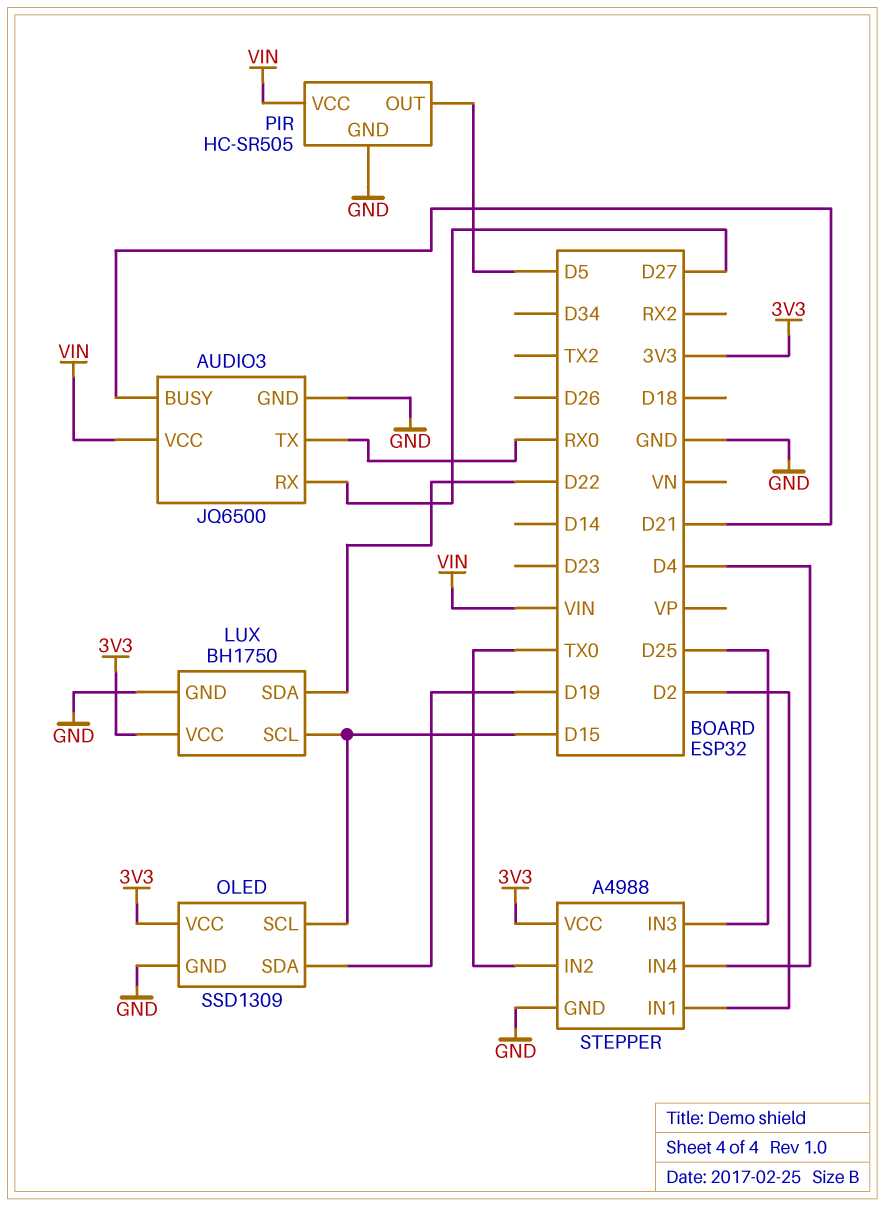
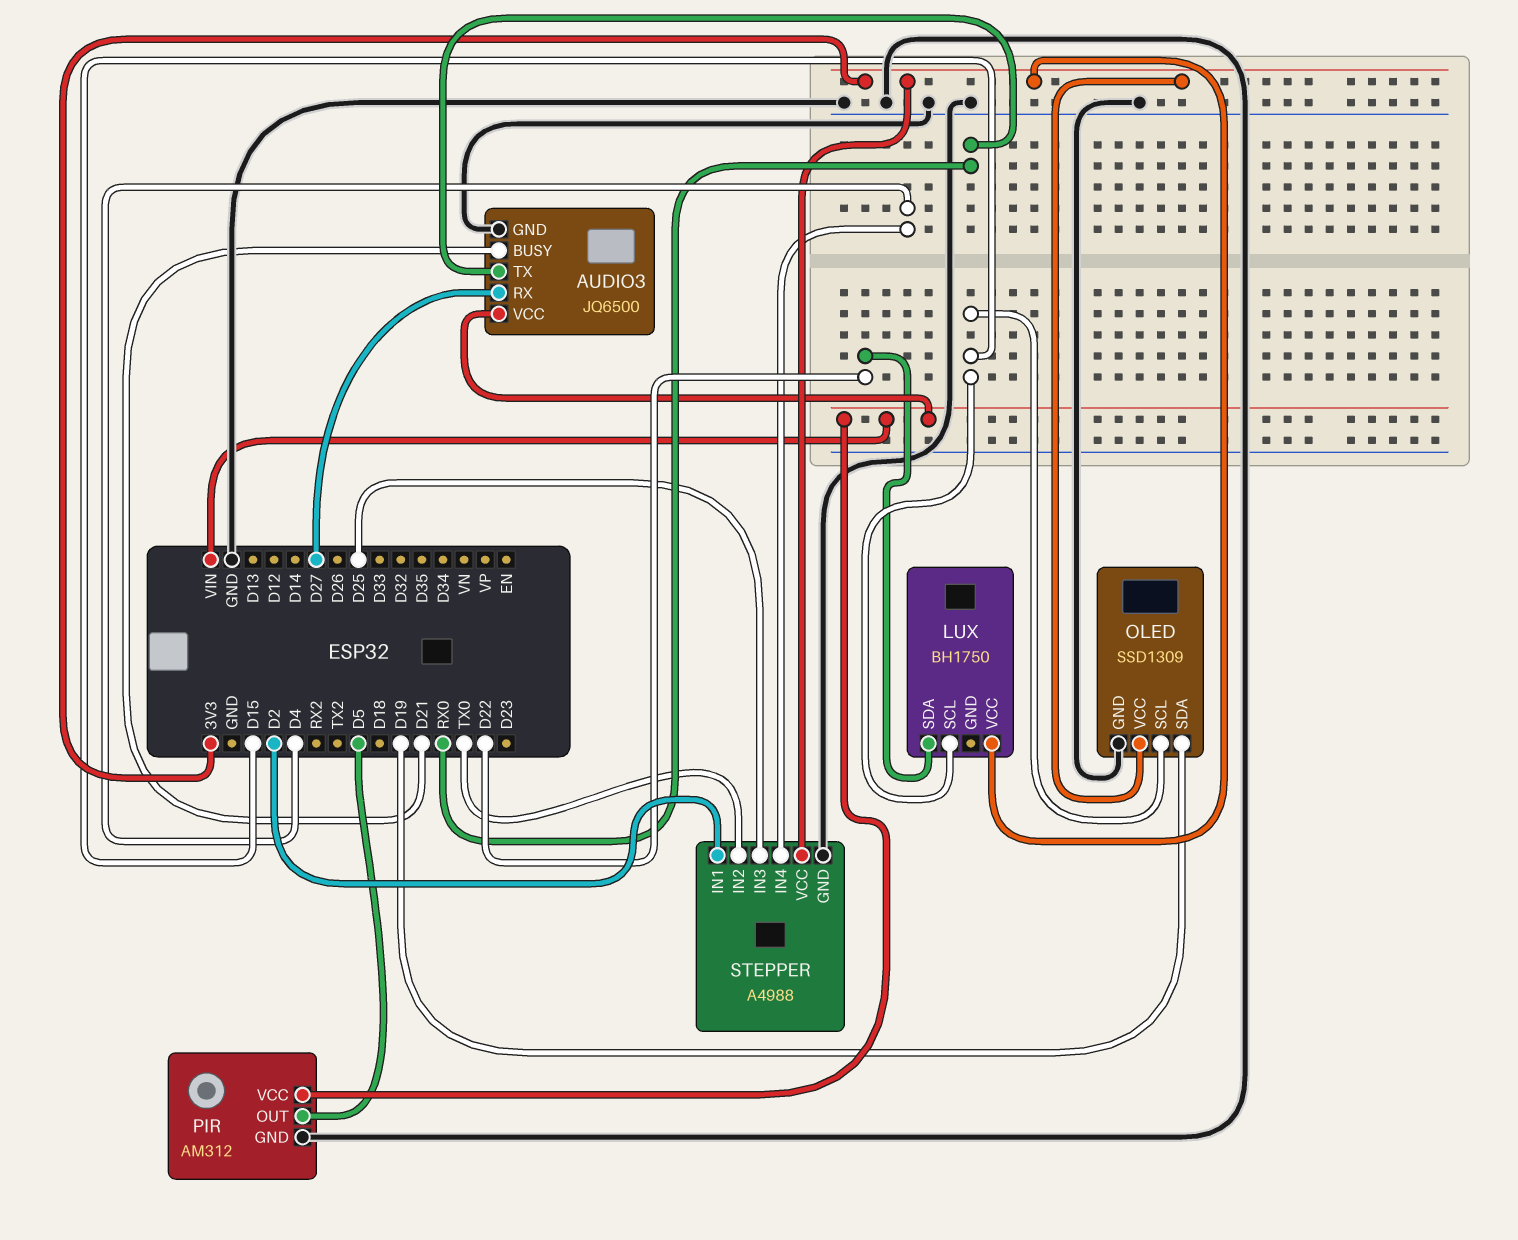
LUX pin GND: GND -> none
PIR: HC-SR505 -> AM312

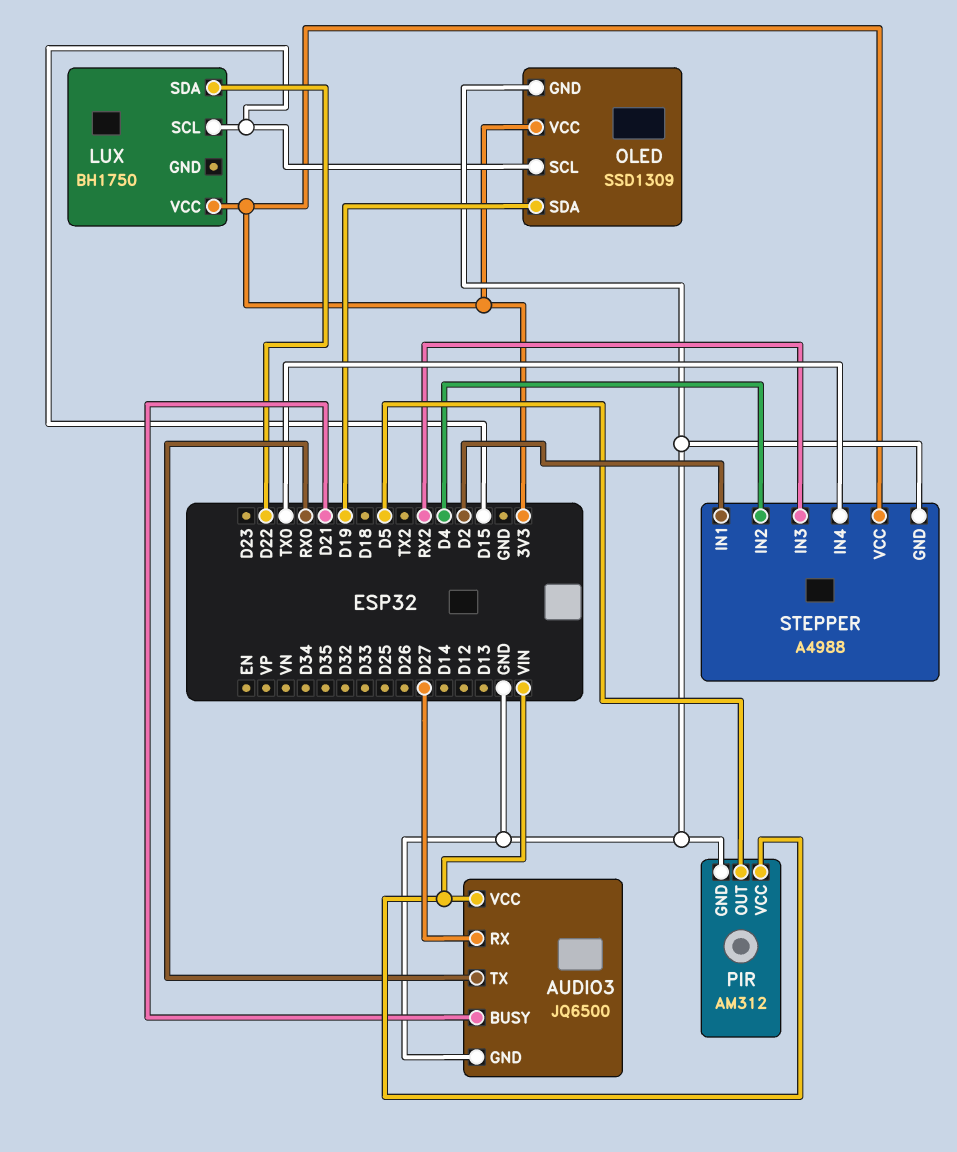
STEPPER pin IN2: TX0 -> D4
STEPPER pin IN3: D25 -> RX2
STEPPER pin IN4: D4 -> TX0

